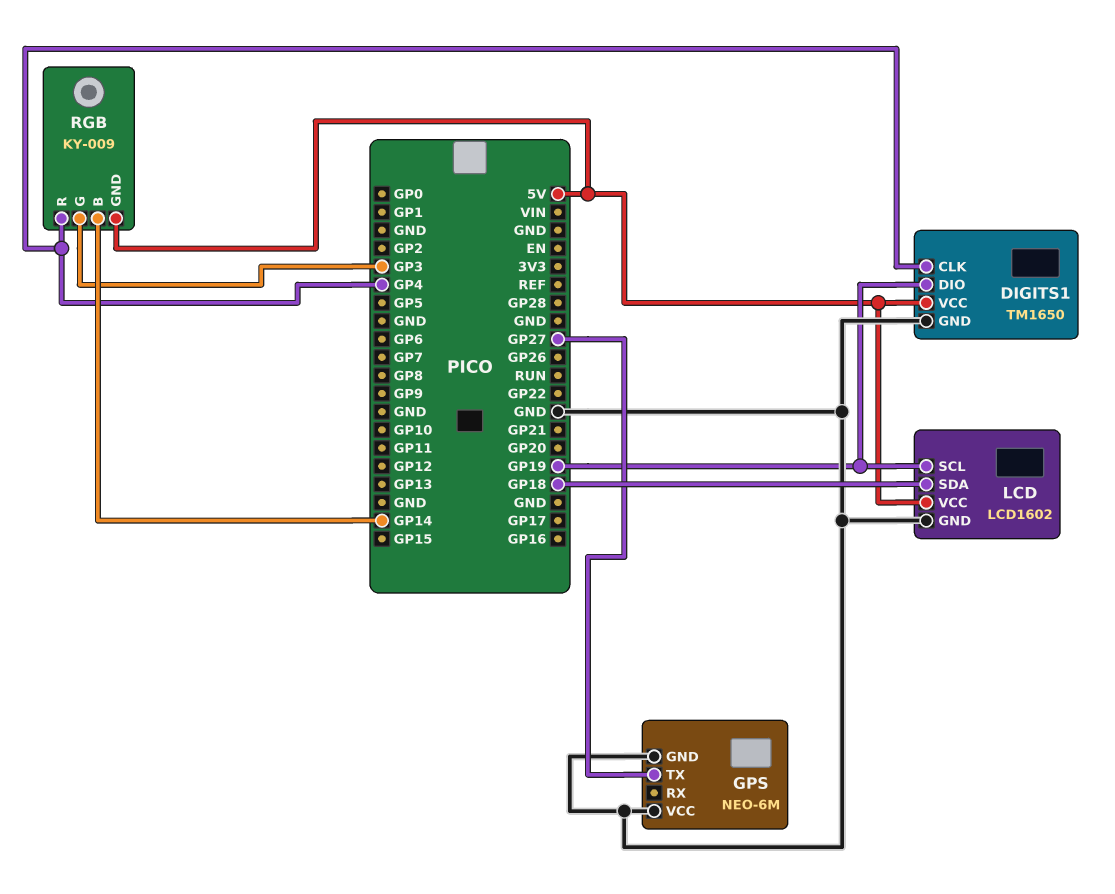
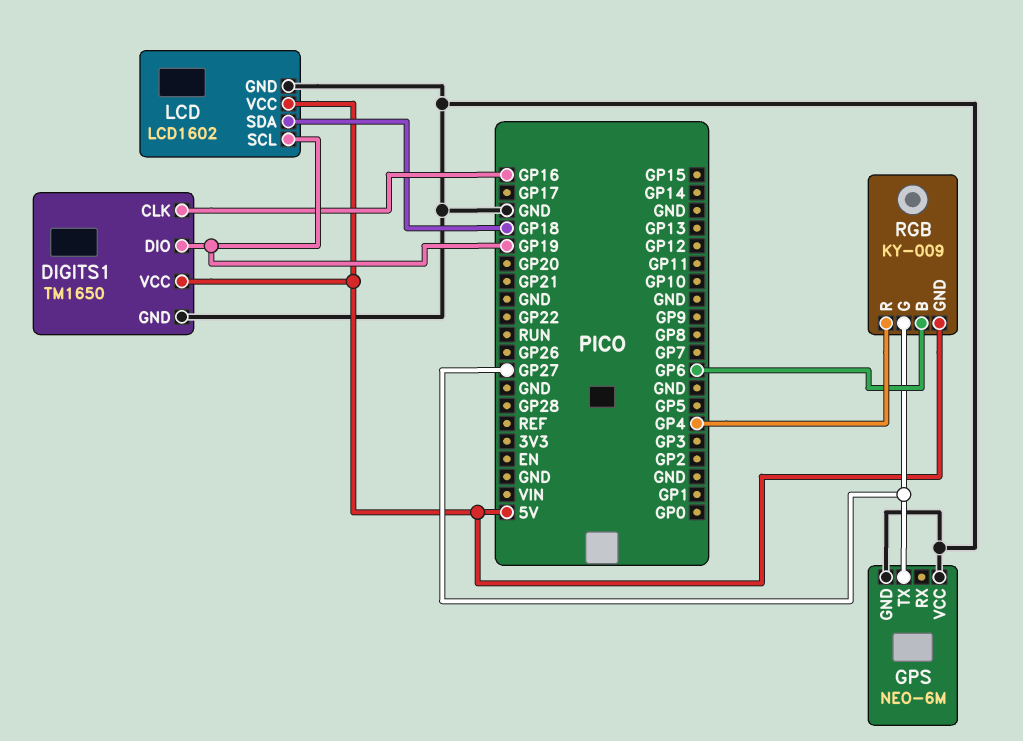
DIGITS1 pin CLK: GP4 -> GP16
RGB pin B: GP14 -> GP6
RGB pin G: GP3 -> GP27

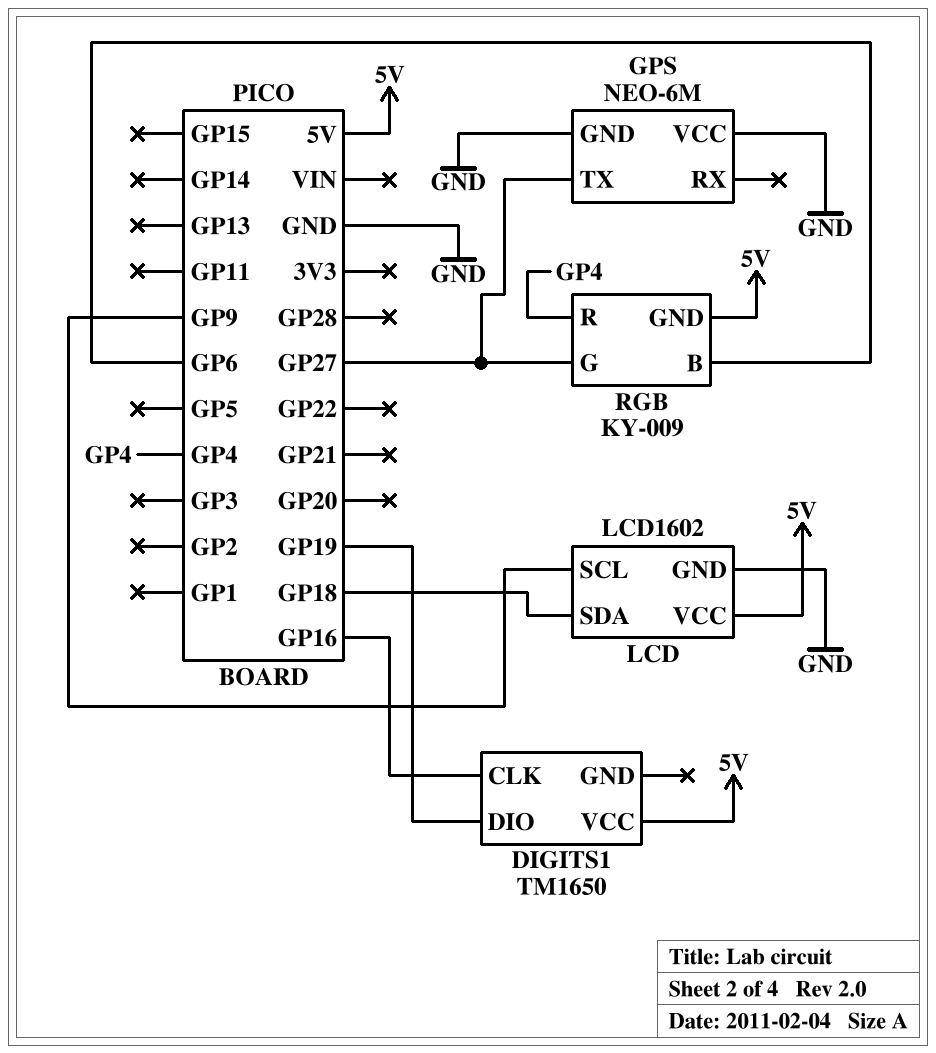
DIGITS1 pin GND: GND -> none
LCD pin SCL: GP19 -> GP9

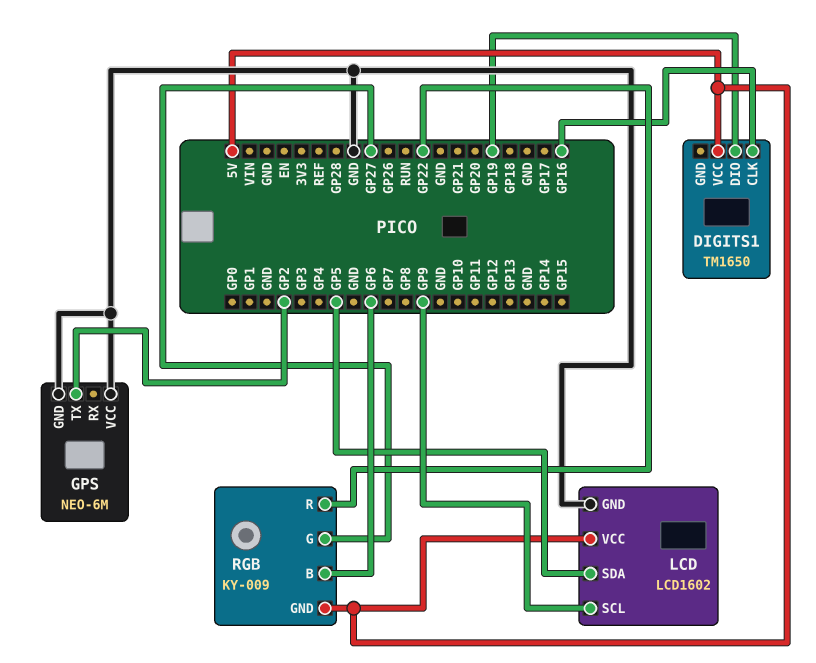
GPS pin TX: GP27 -> GP2
LCD pin SDA: GP18 -> GP5
RGB pin R: GP4 -> GP22

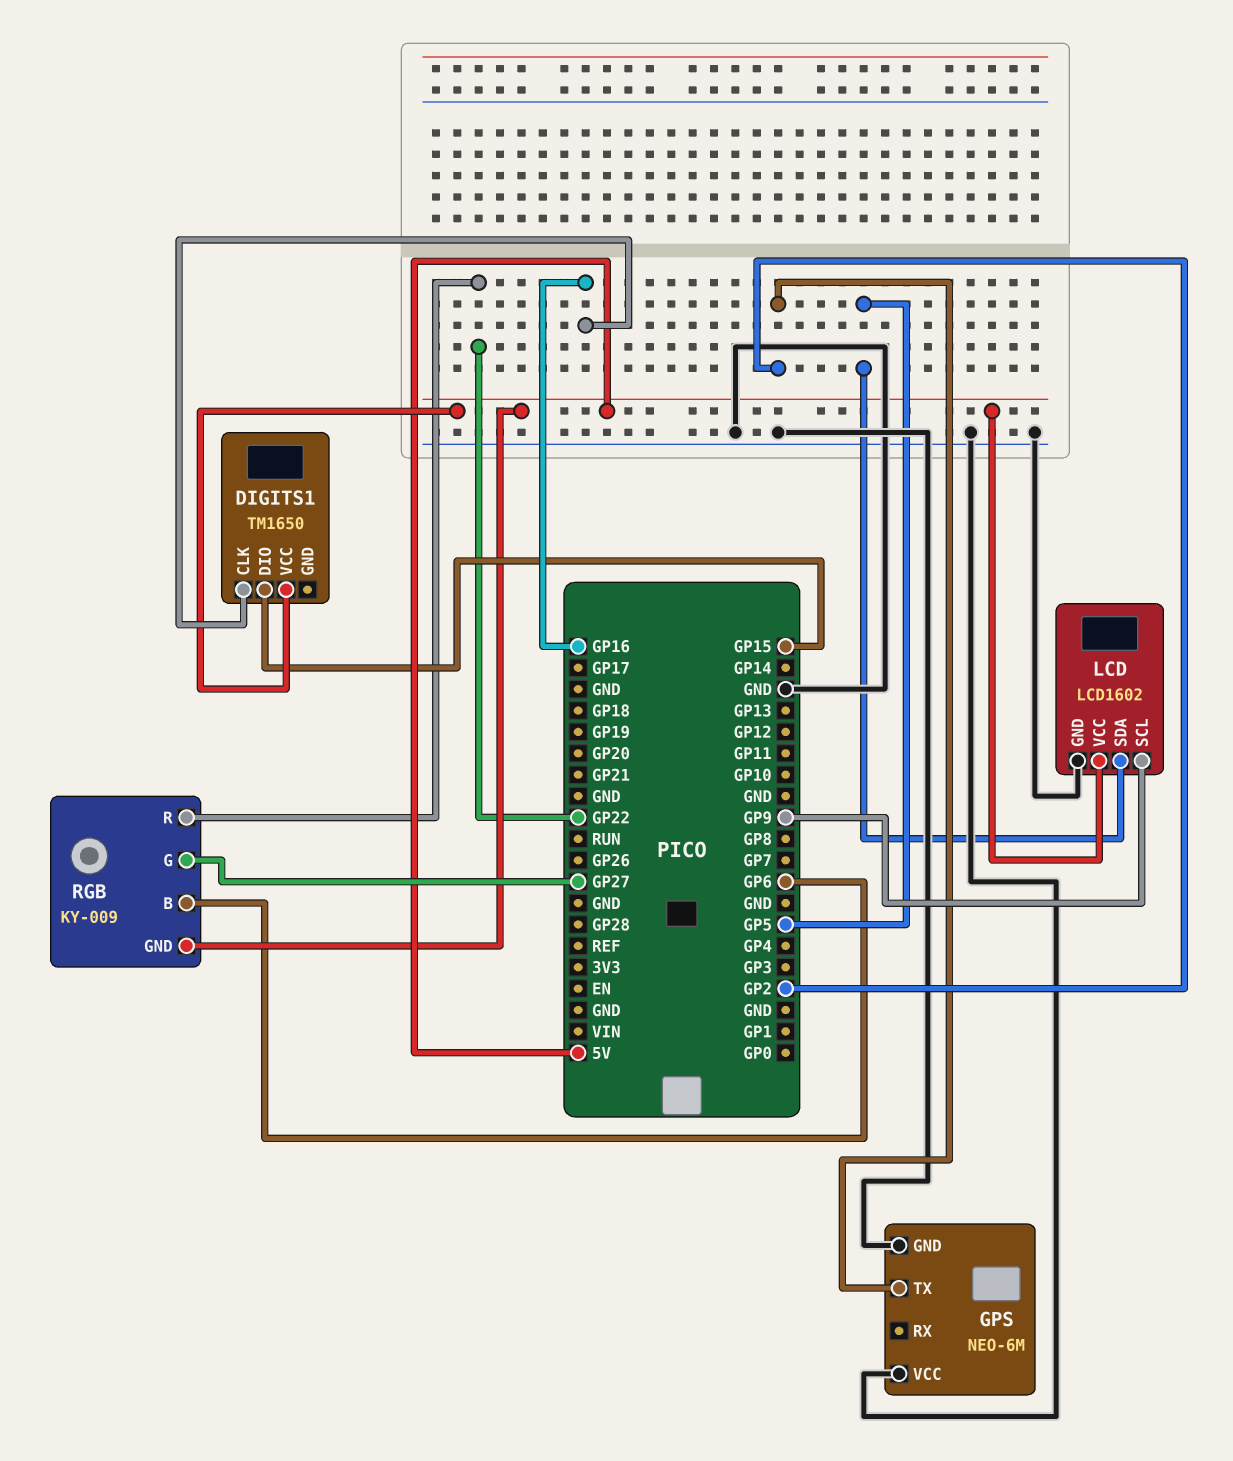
DIGITS1 pin DIO: GP19 -> GP15

